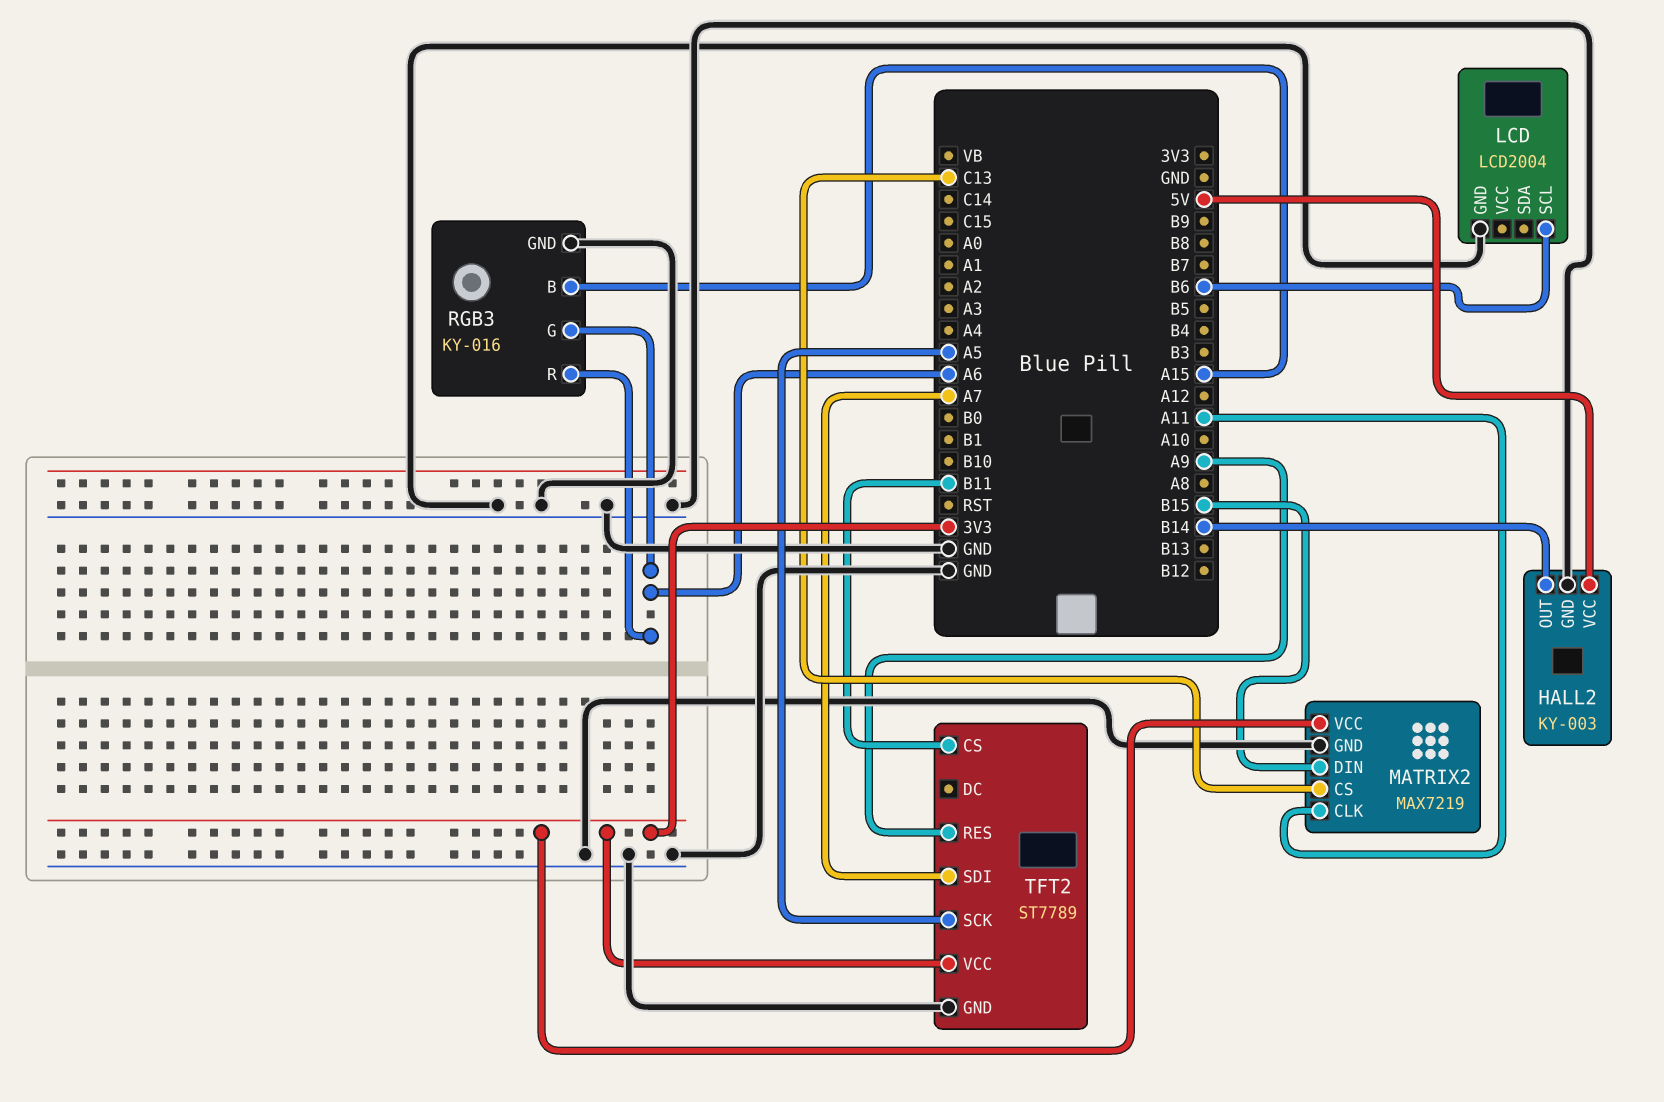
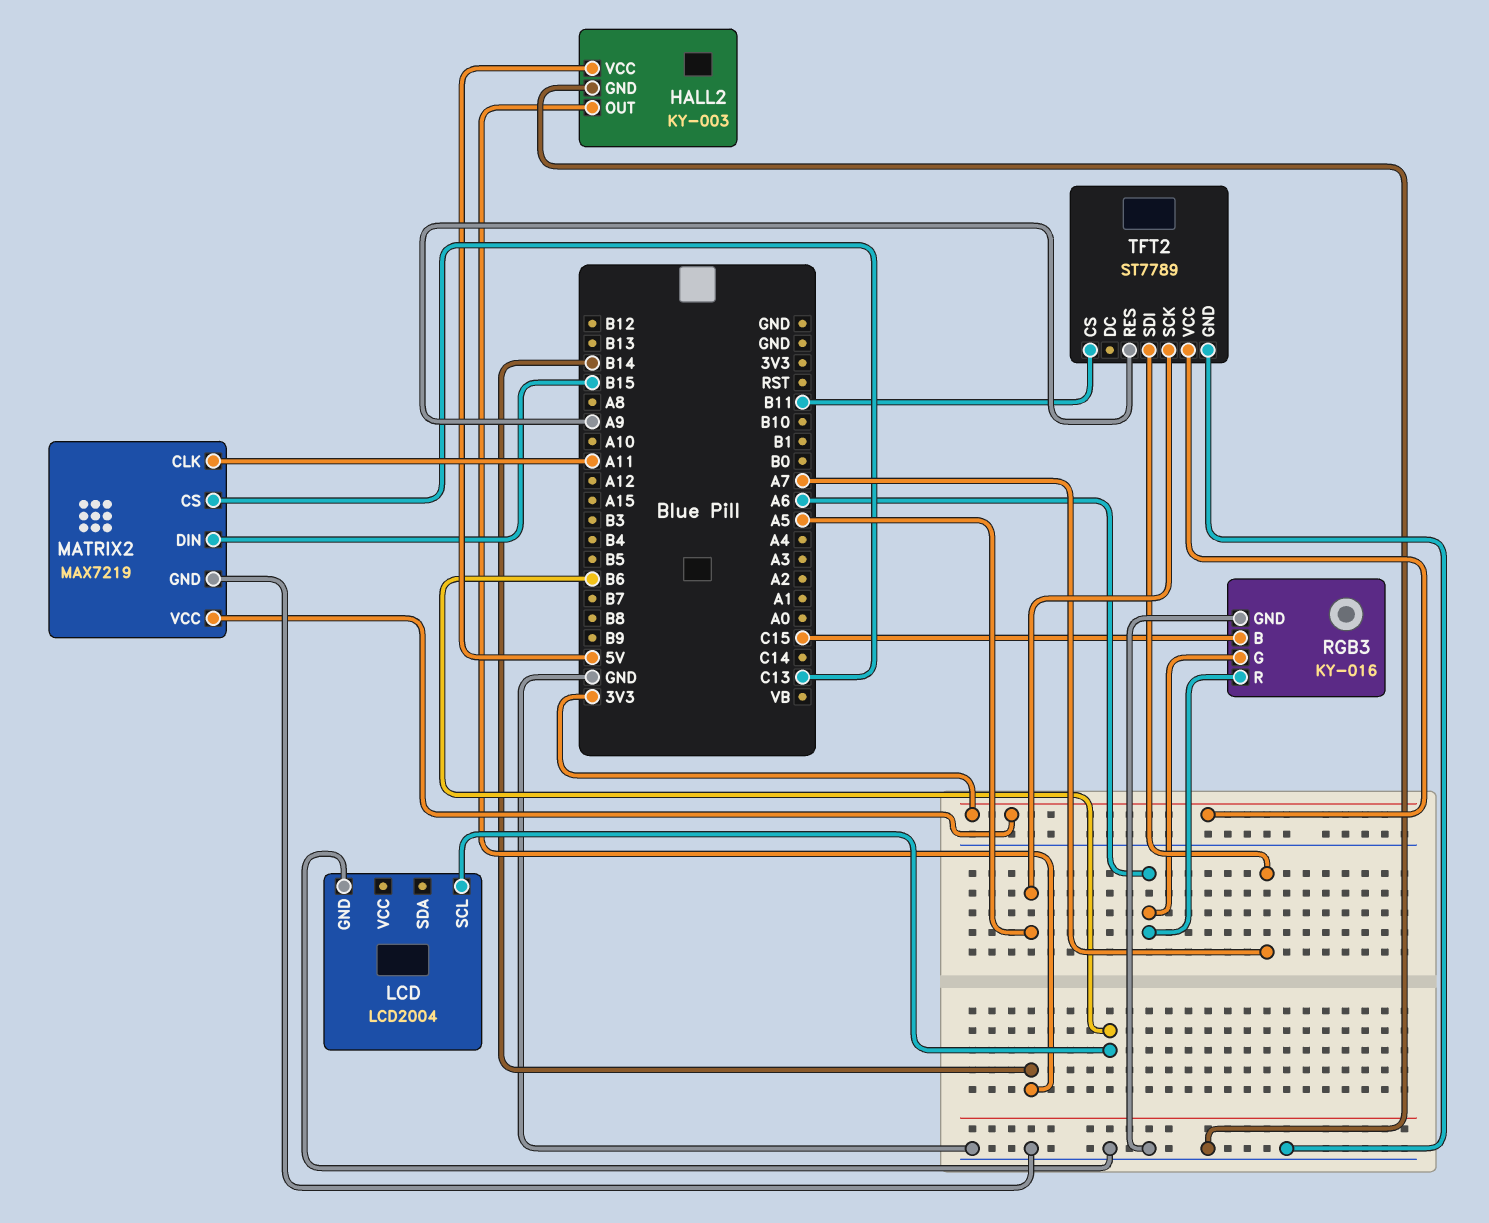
RGB3 pin B: A15 -> C15

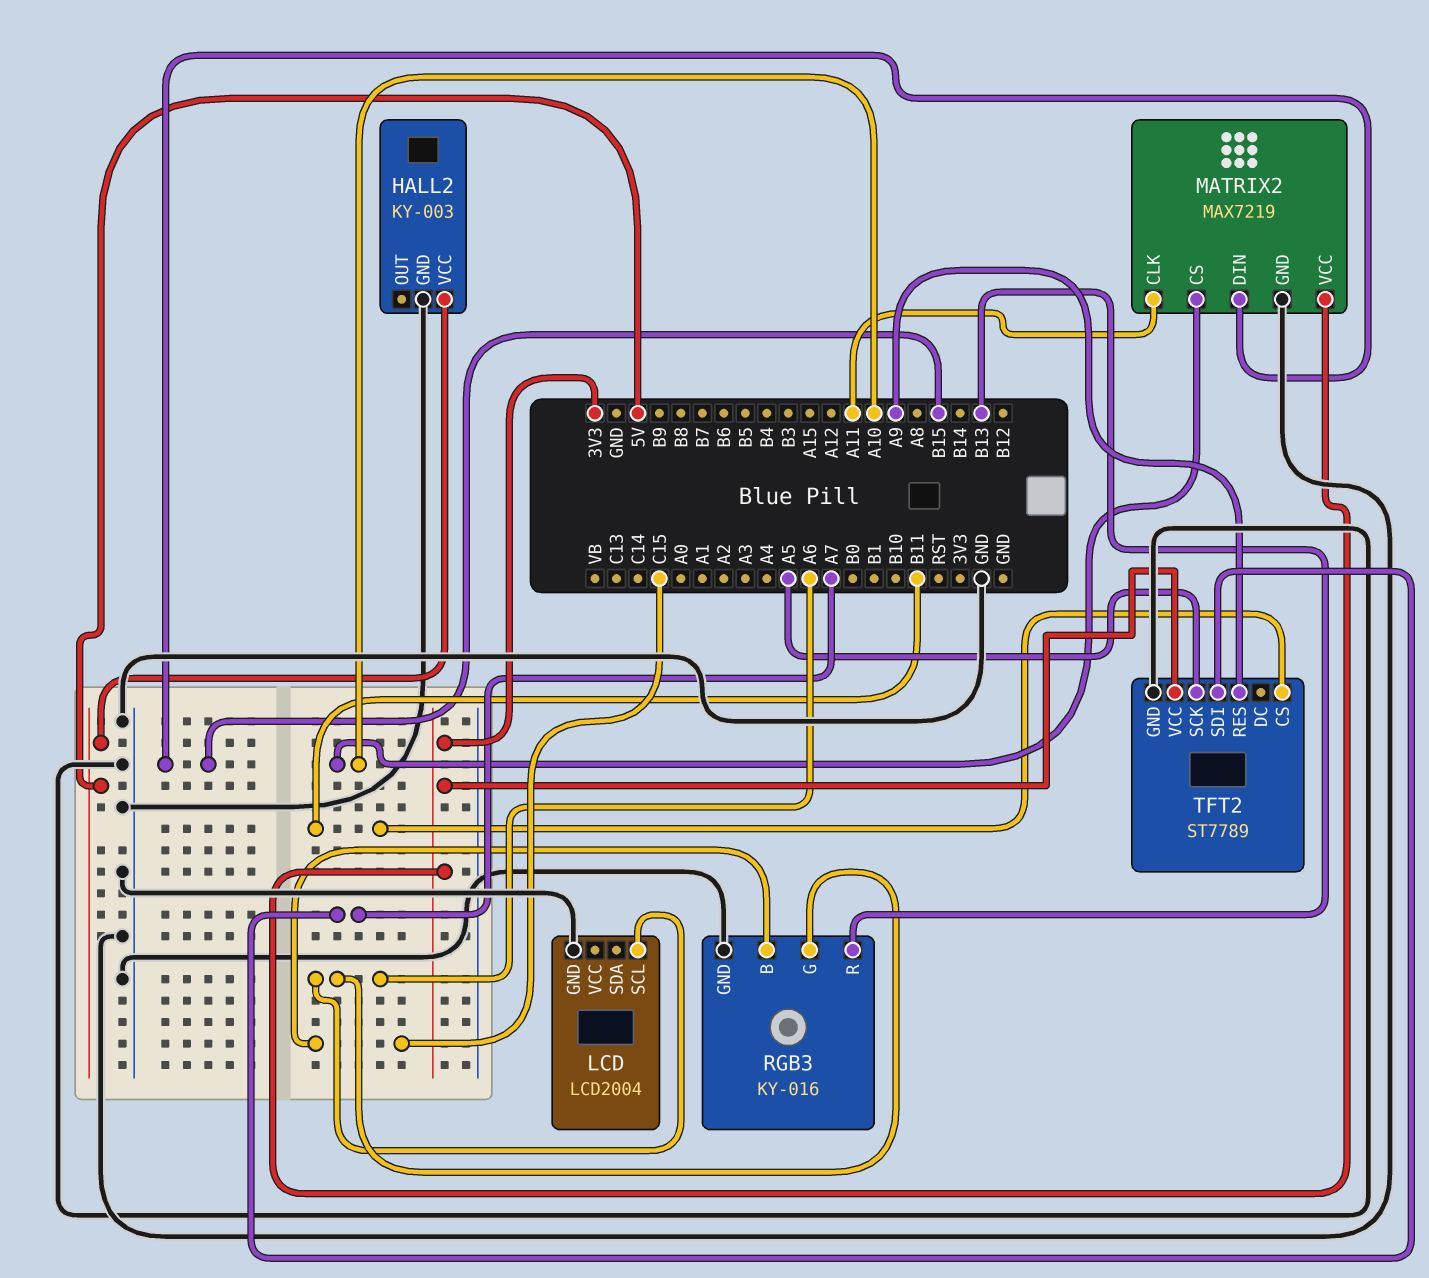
HALL2 pin OUT: B14 -> none
LCD pin SCL: B6 -> A6
MATRIX2 pin CS: C13 -> A10
RGB3 pin R: A6 -> B13

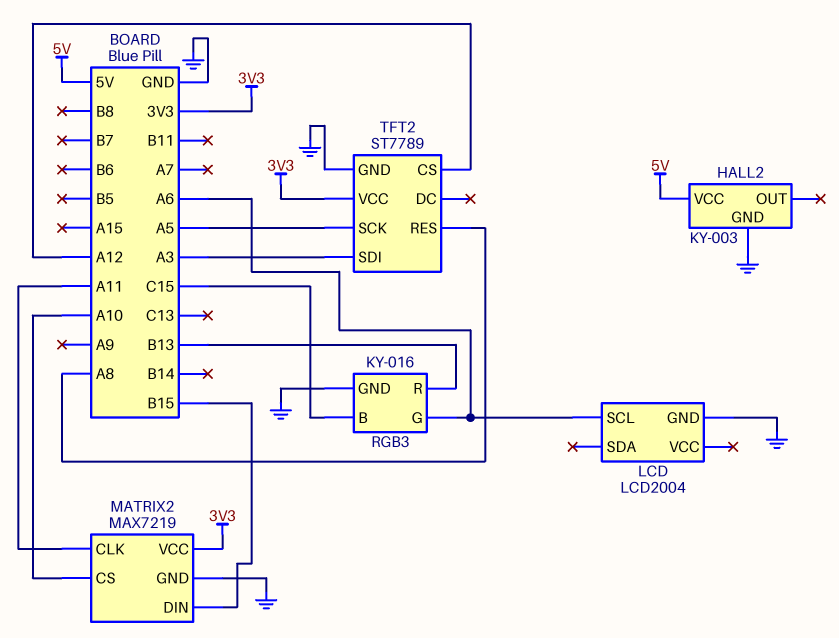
TFT2 pin CS: B11 -> A12
TFT2 pin RES: A9 -> A8
TFT2 pin SDI: A7 -> A3

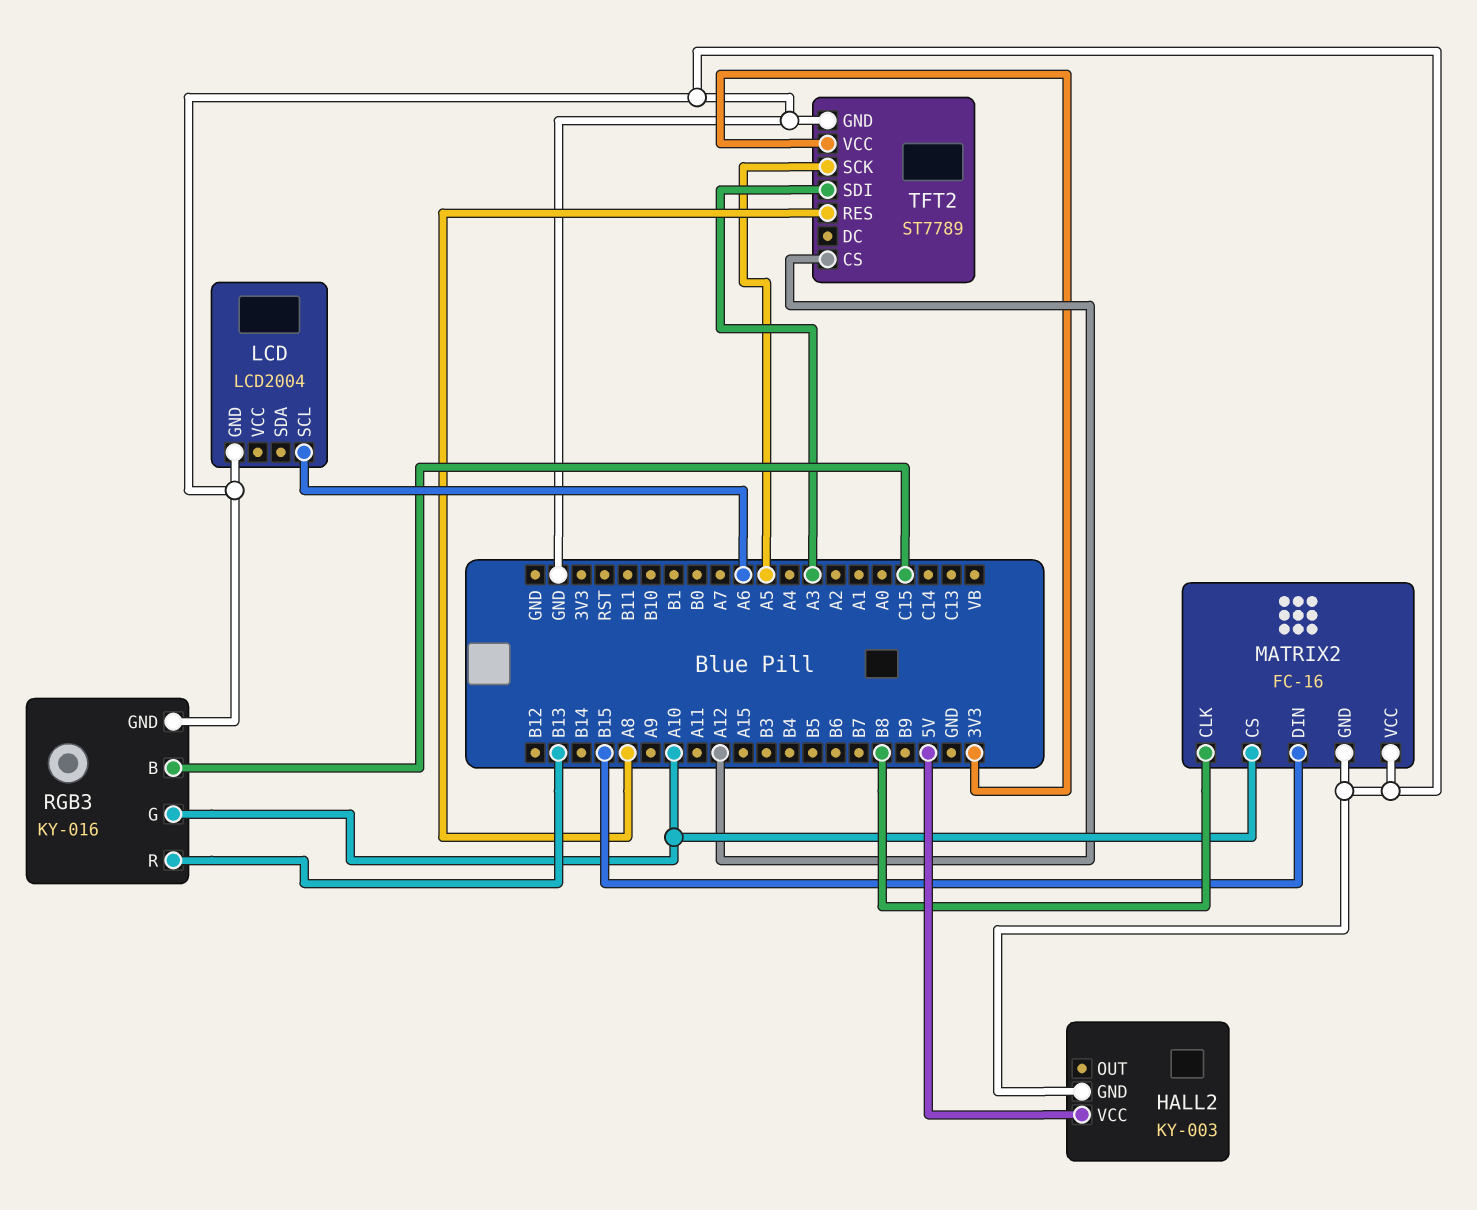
MATRIX2: MAX7219 -> FC-16
MATRIX2 pin CLK: A11 -> B8
MATRIX2 pin VCC: 3V3 -> GND
RGB3 pin G: A6 -> A10

